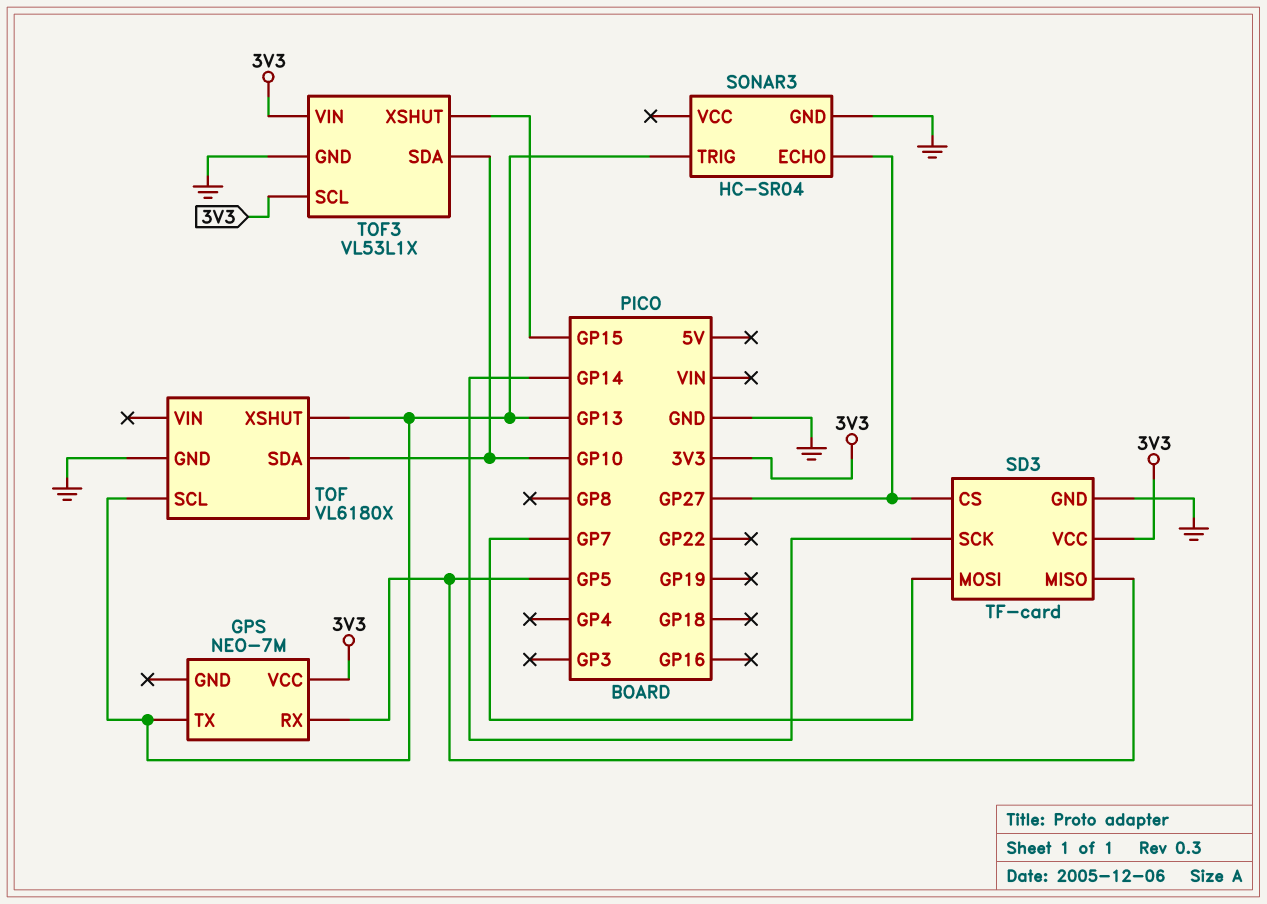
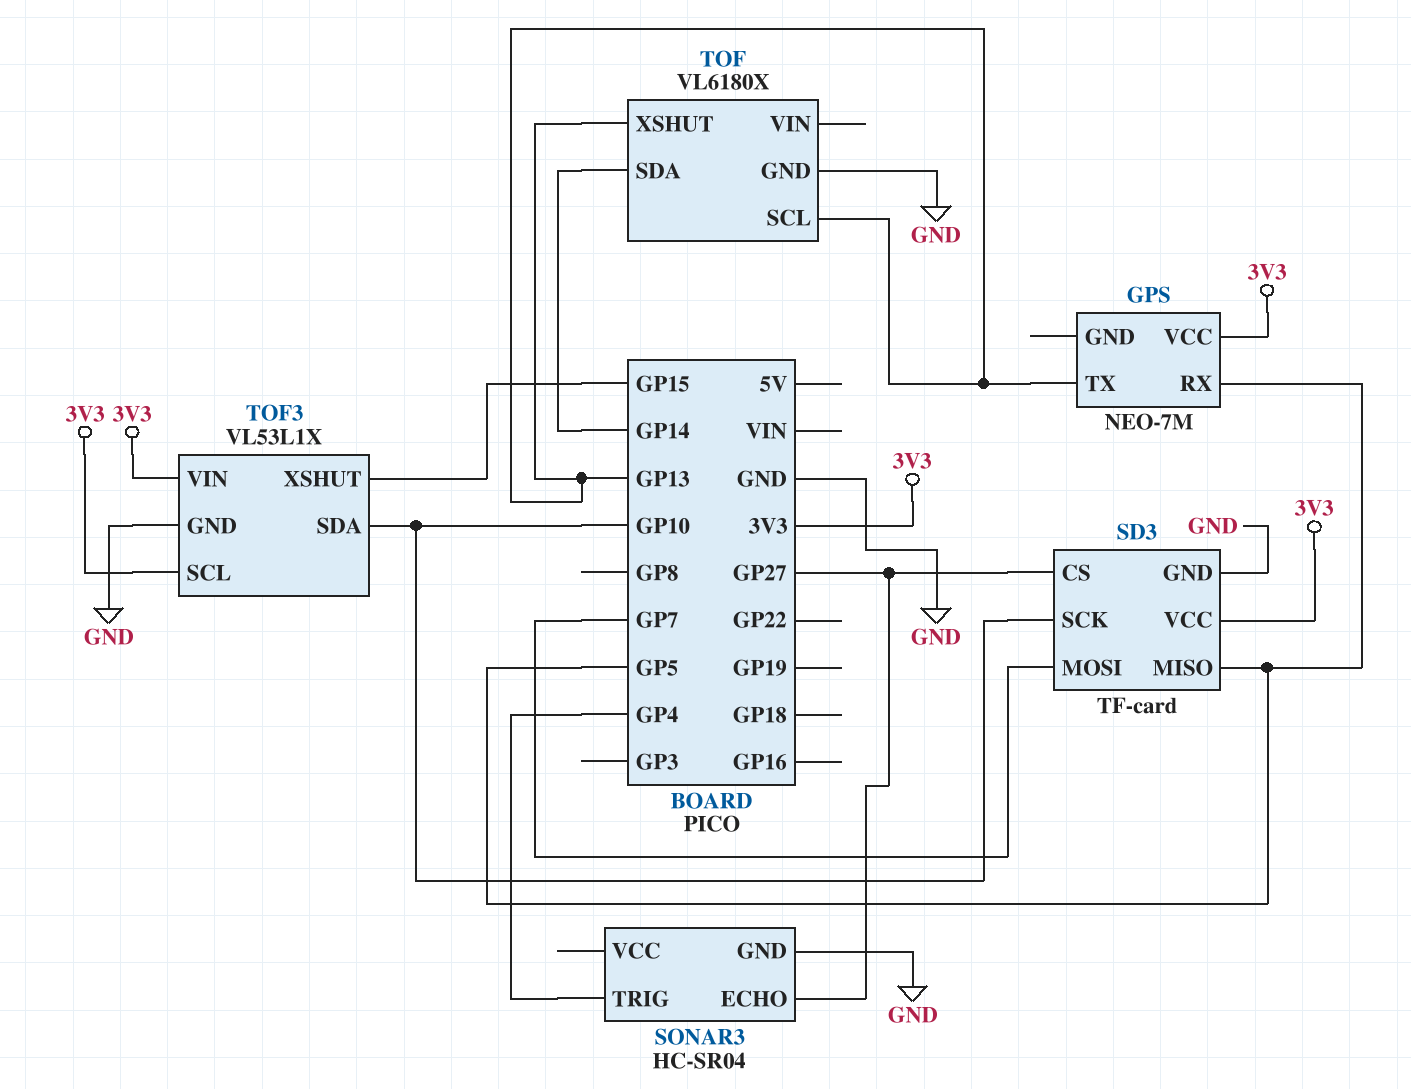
SD3 pin SCK: GP14 -> GP10
SONAR3 pin TRIG: GP13 -> GP4
TOF pin SDA: GP10 -> GP14

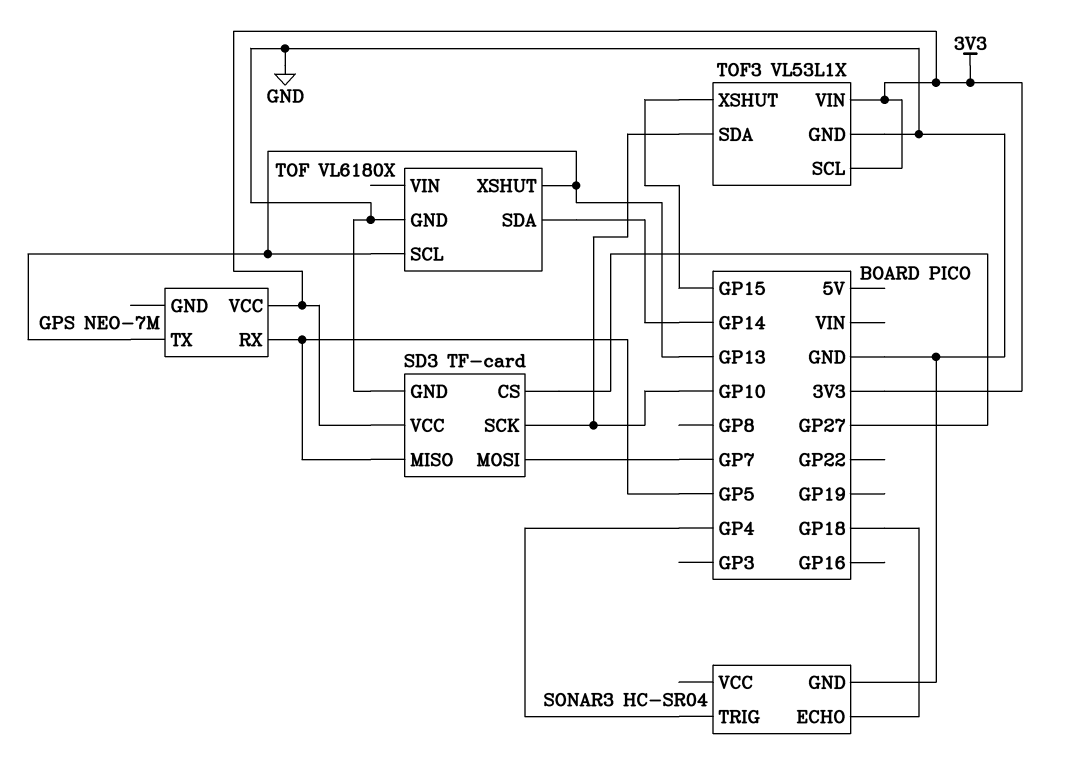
SONAR3 pin ECHO: GP27 -> GP18

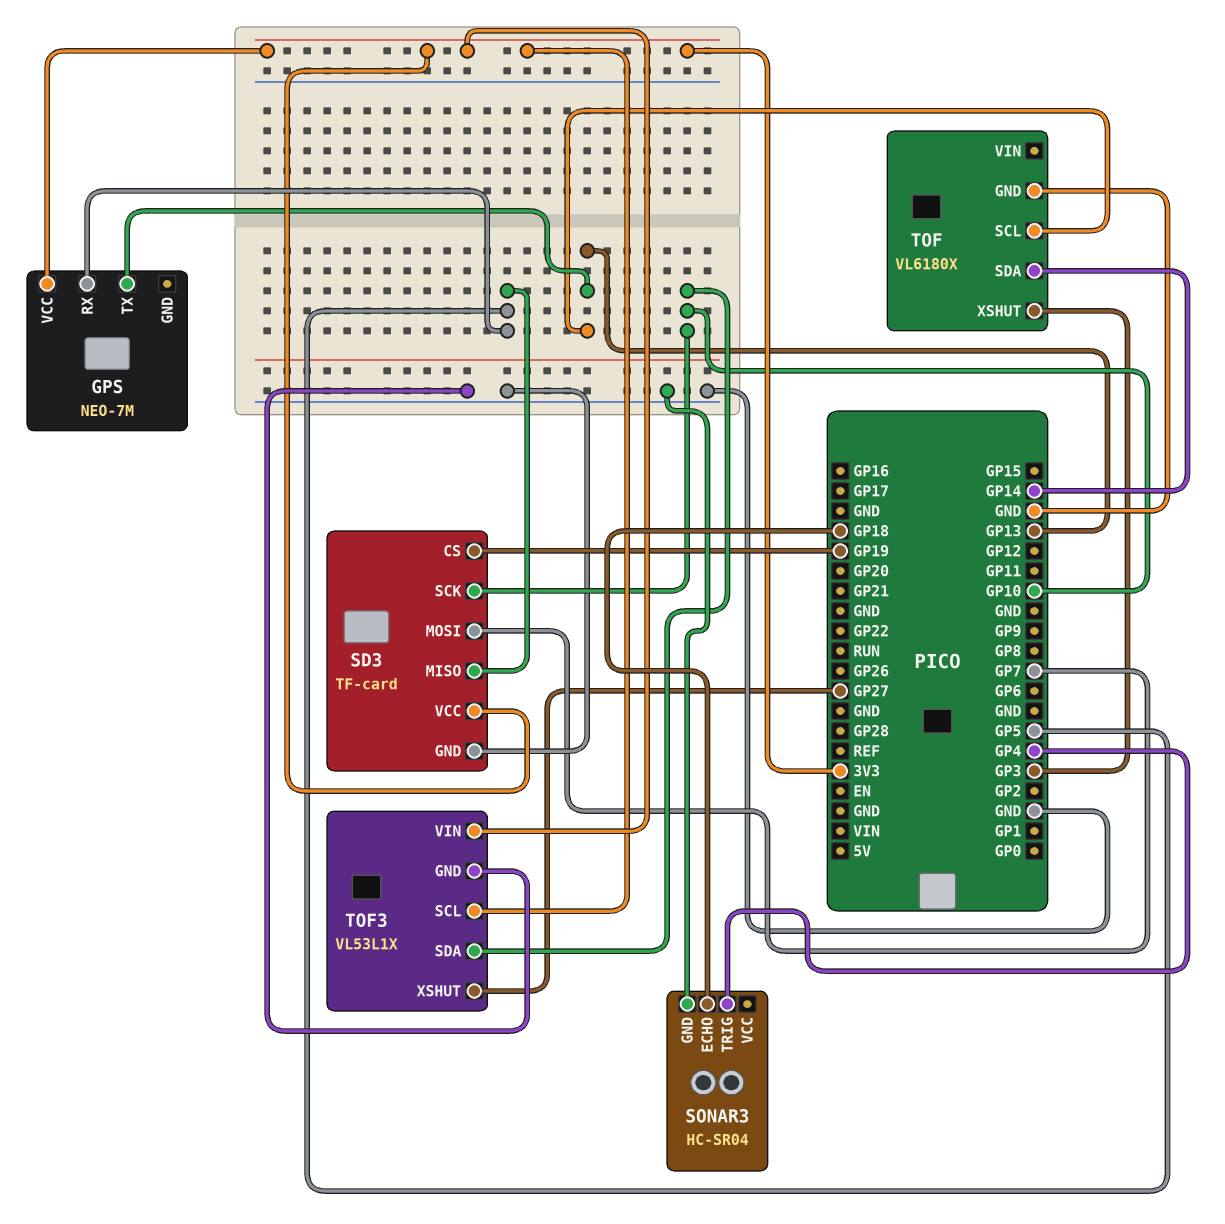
SD3 pin CS: GP27 -> GP19
TOF pin XSHUT: GP13 -> GP3
TOF3 pin XSHUT: GP15 -> GP27

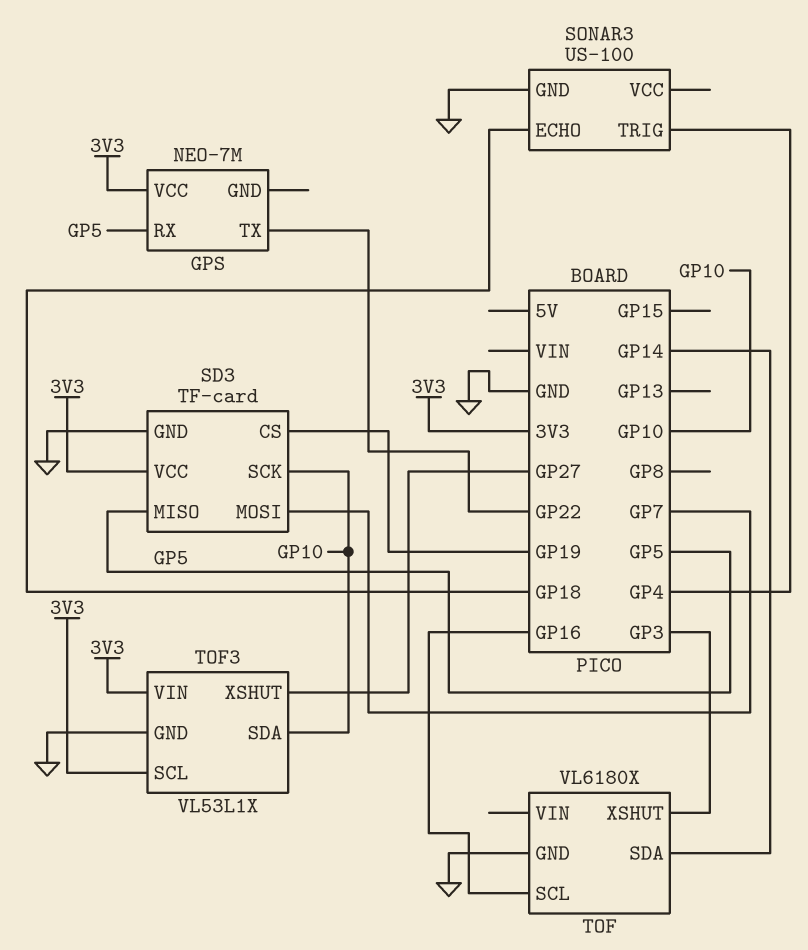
GPS pin TX: GP13 -> GP22
SONAR3: HC-SR04 -> US-100
TOF pin SCL: GP13 -> GP16

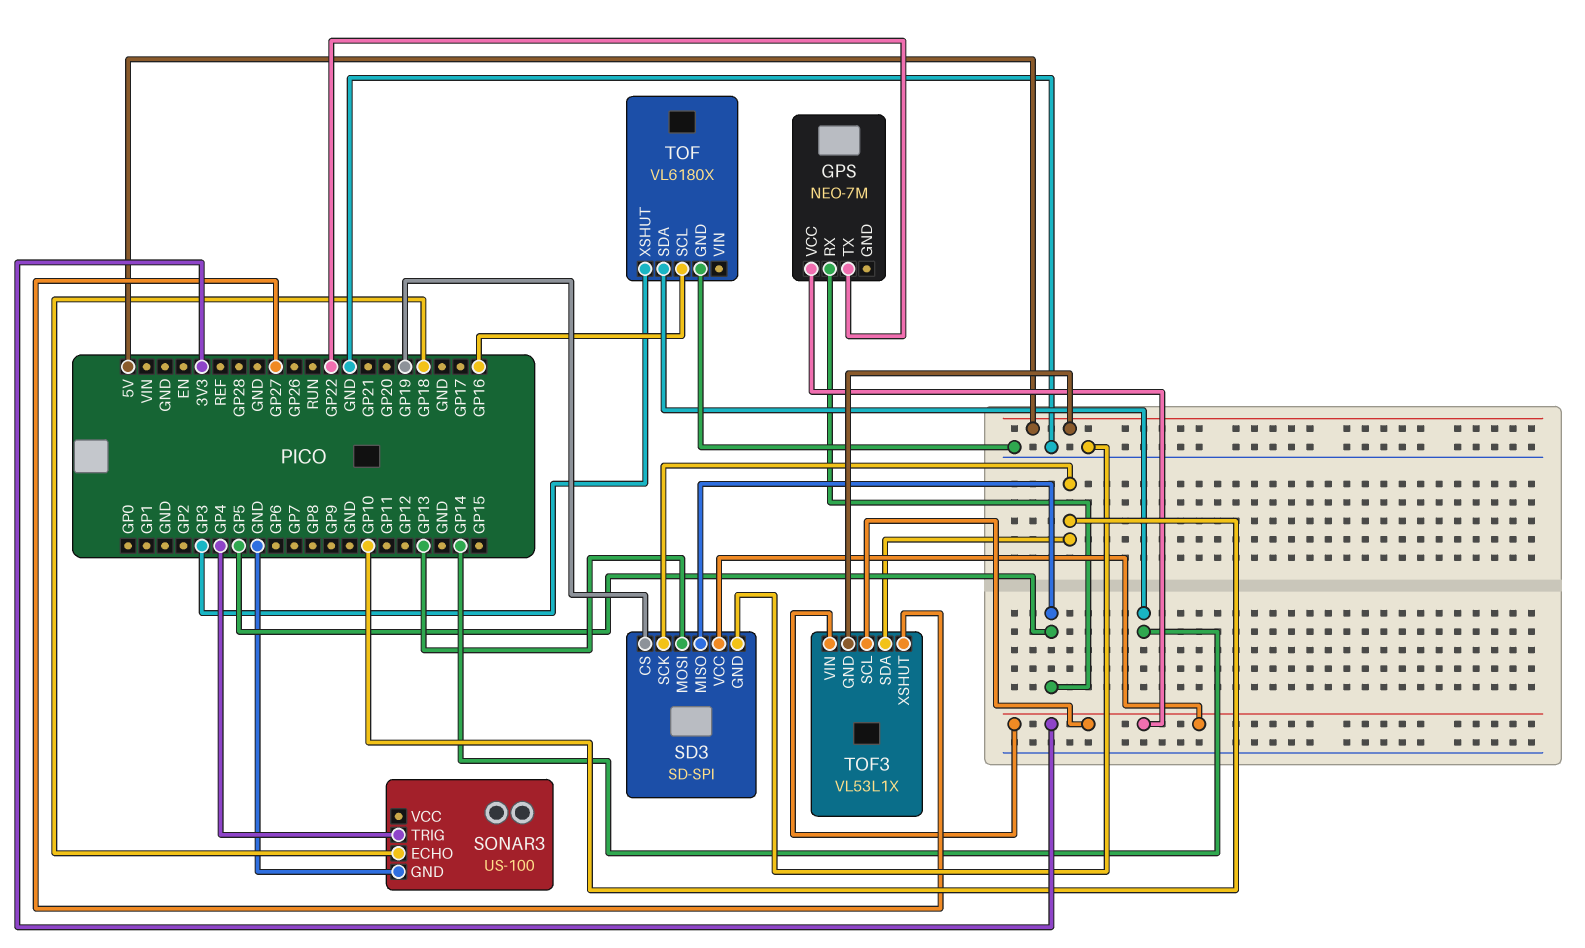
SD3: TF-card -> SD-SPI
SD3 pin MOSI: GP7 -> GP13
TOF3 pin GND: GND -> 5V

